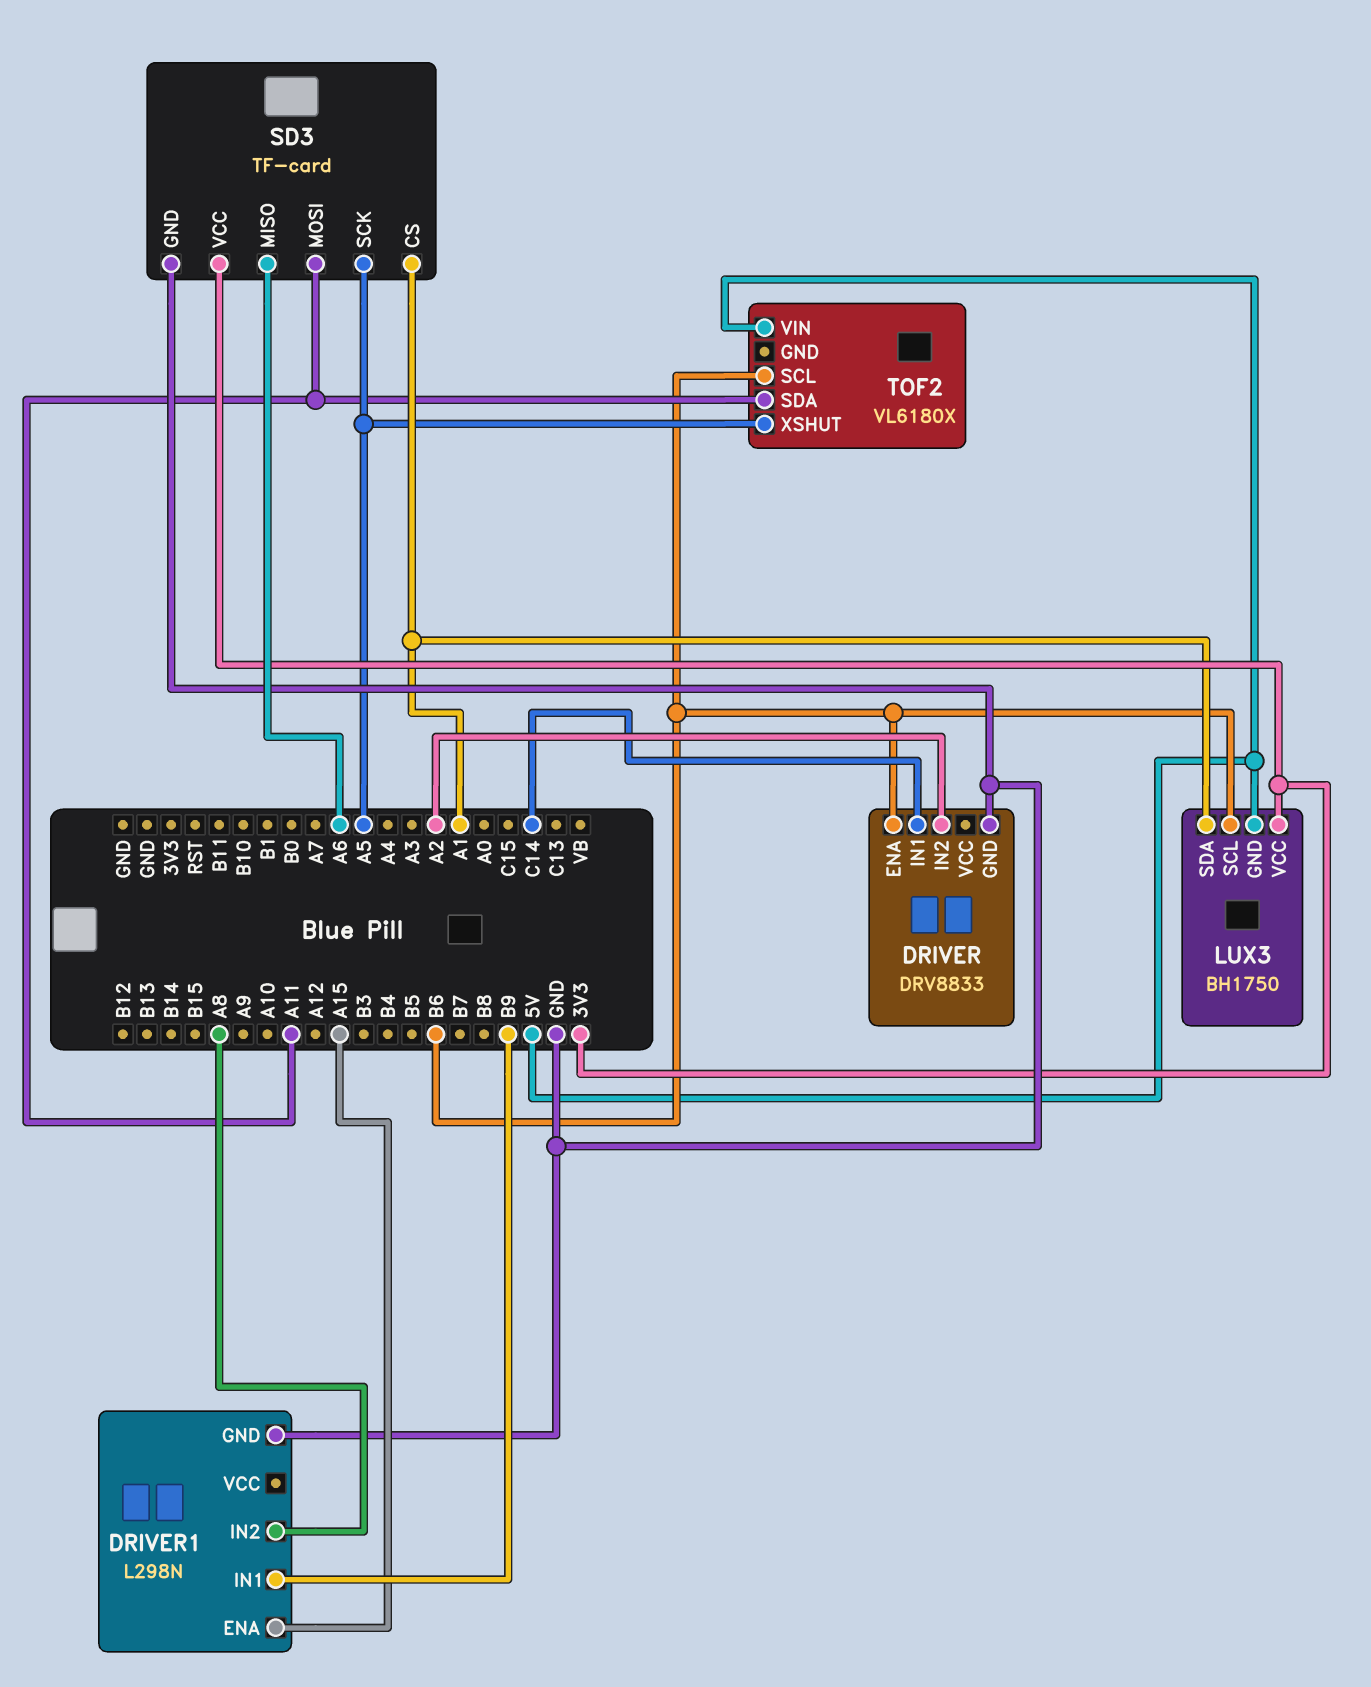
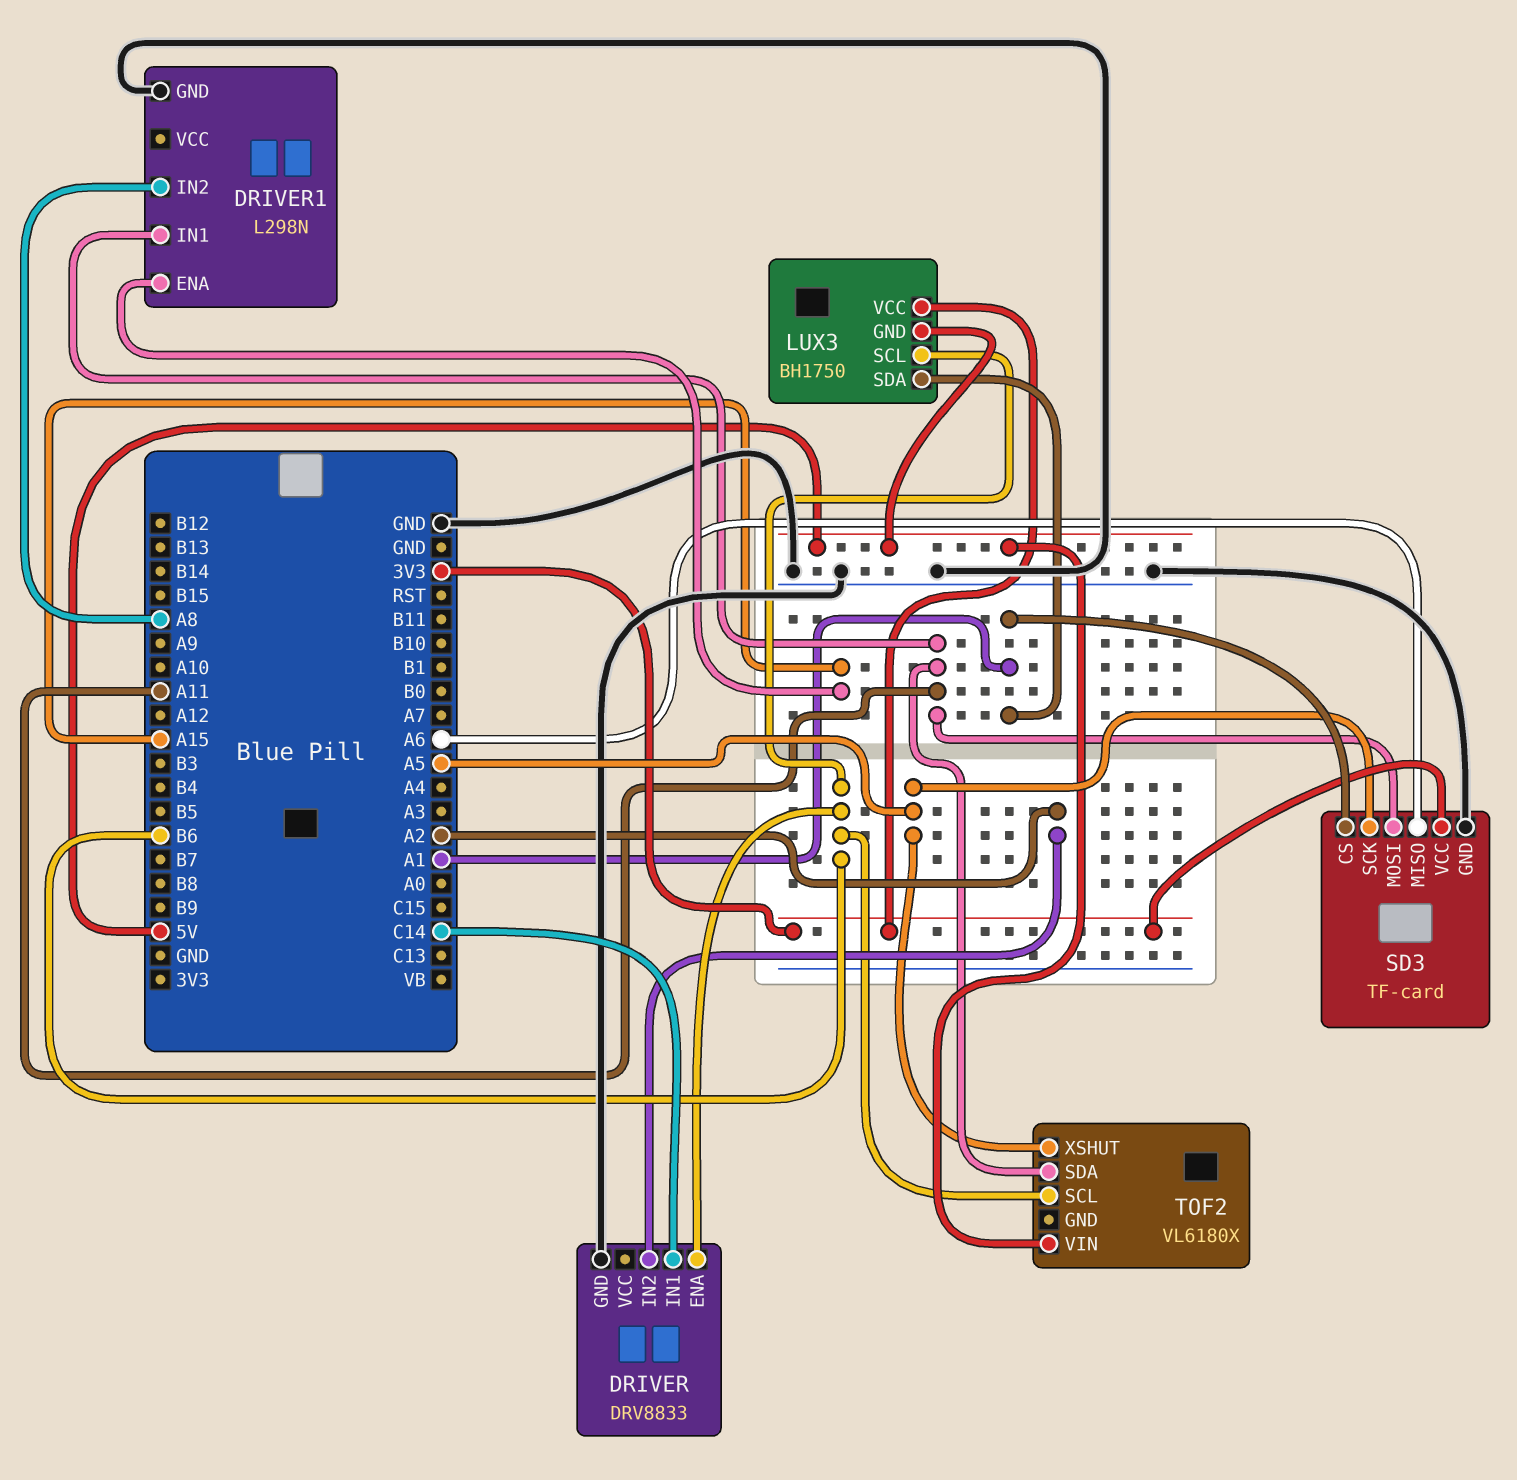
DRIVER1 pin IN1: B9 -> A11

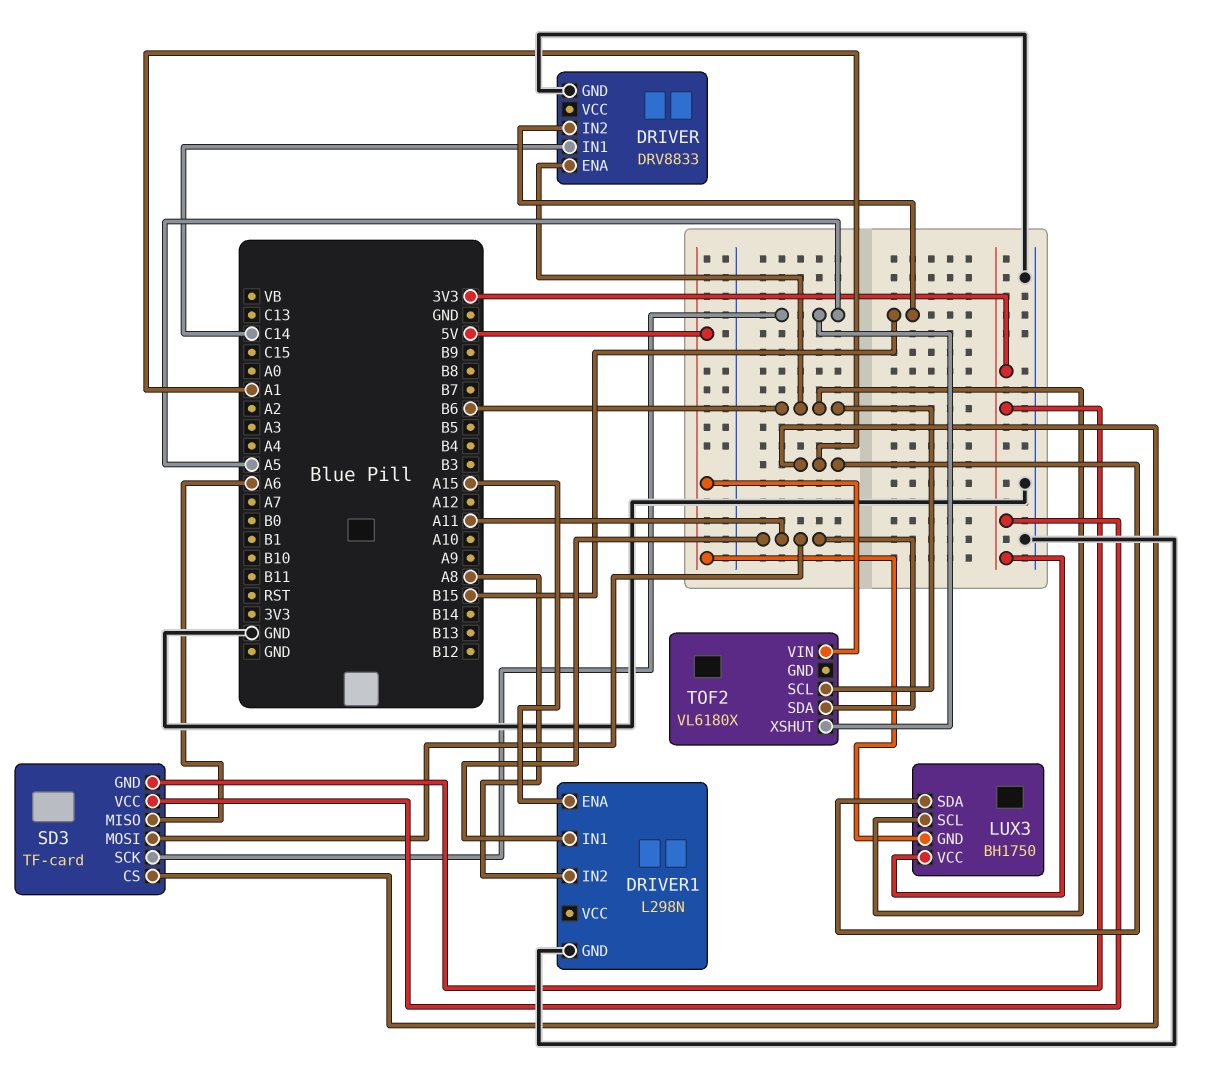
DRIVER pin IN2: A2 -> B15
SD3 pin GND: GND -> 3V3

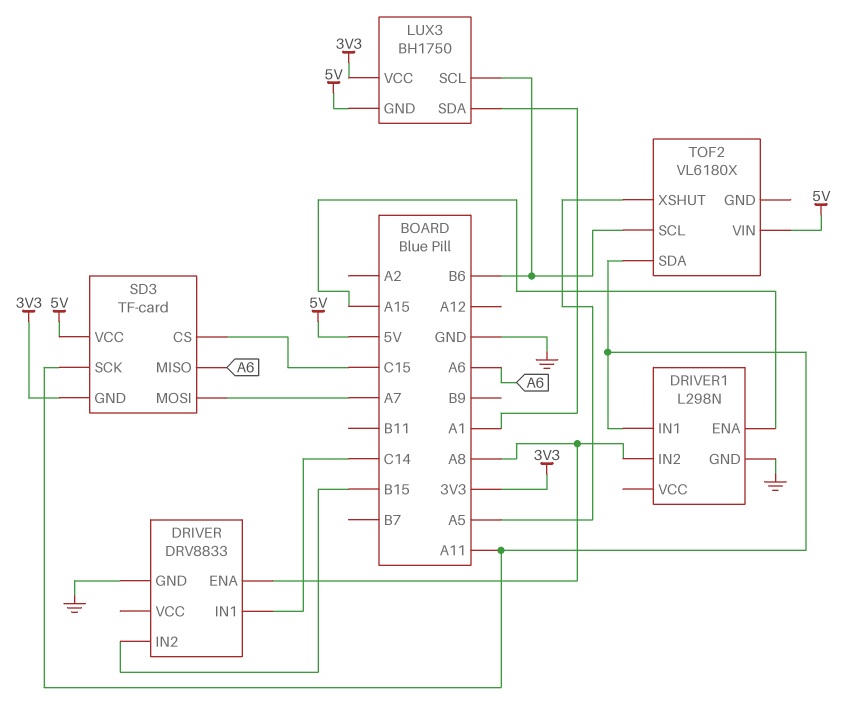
DRIVER pin ENA: B6 -> A8
SD3 pin CS: A1 -> C15
SD3 pin MOSI: A11 -> A7
SD3 pin SCK: A5 -> A11
SD3 pin VCC: 3V3 -> 5V

